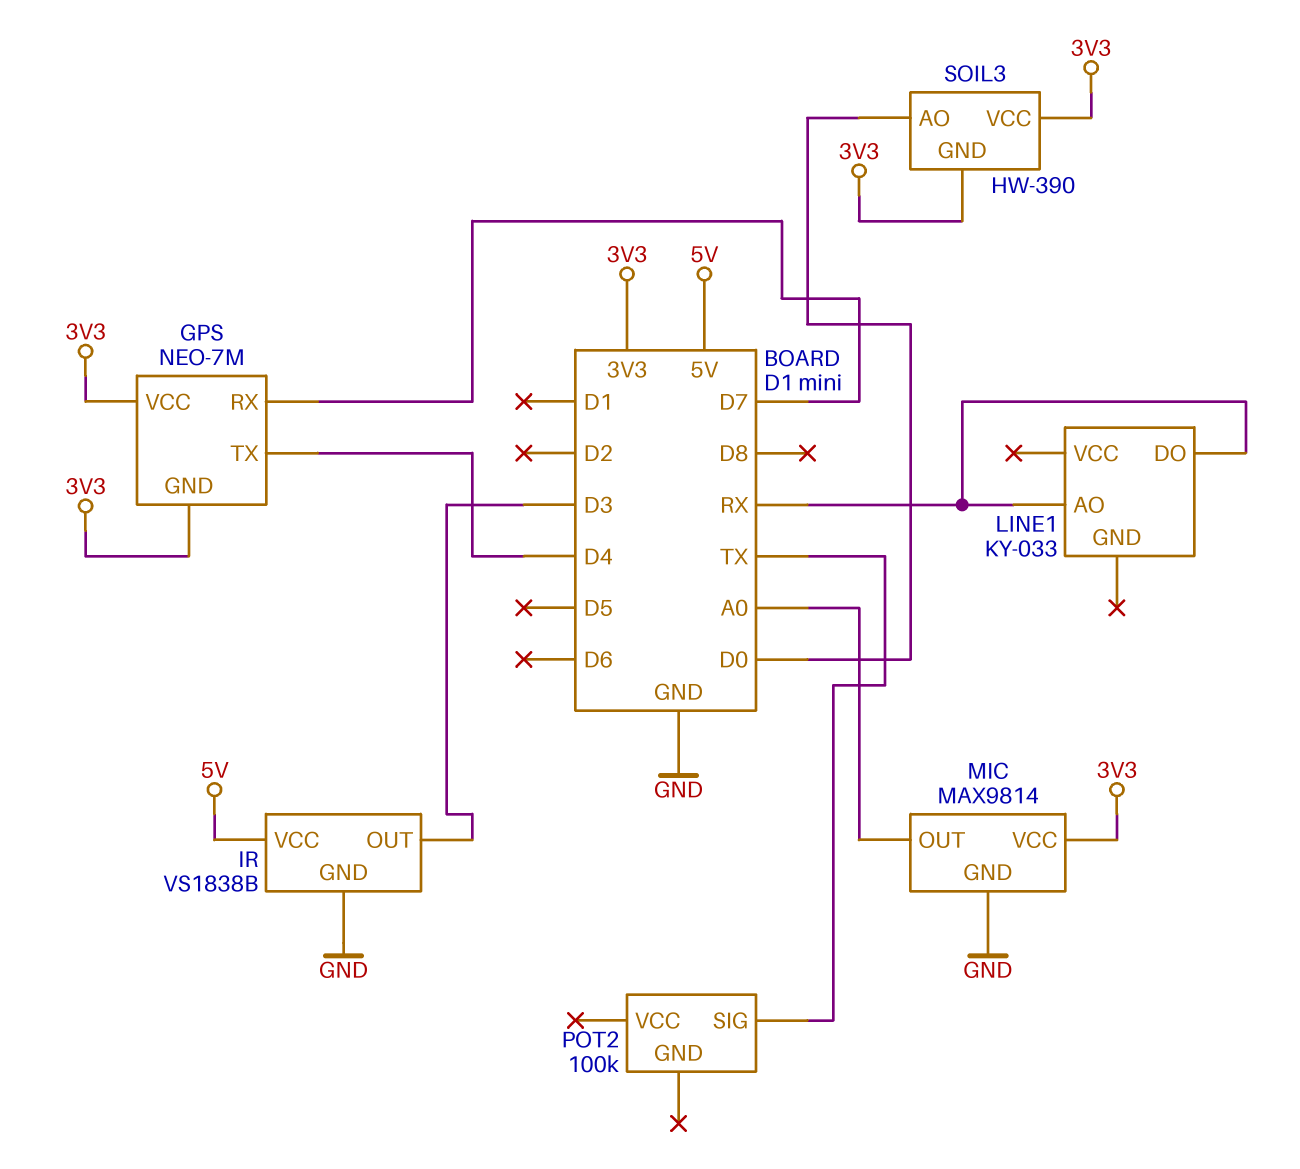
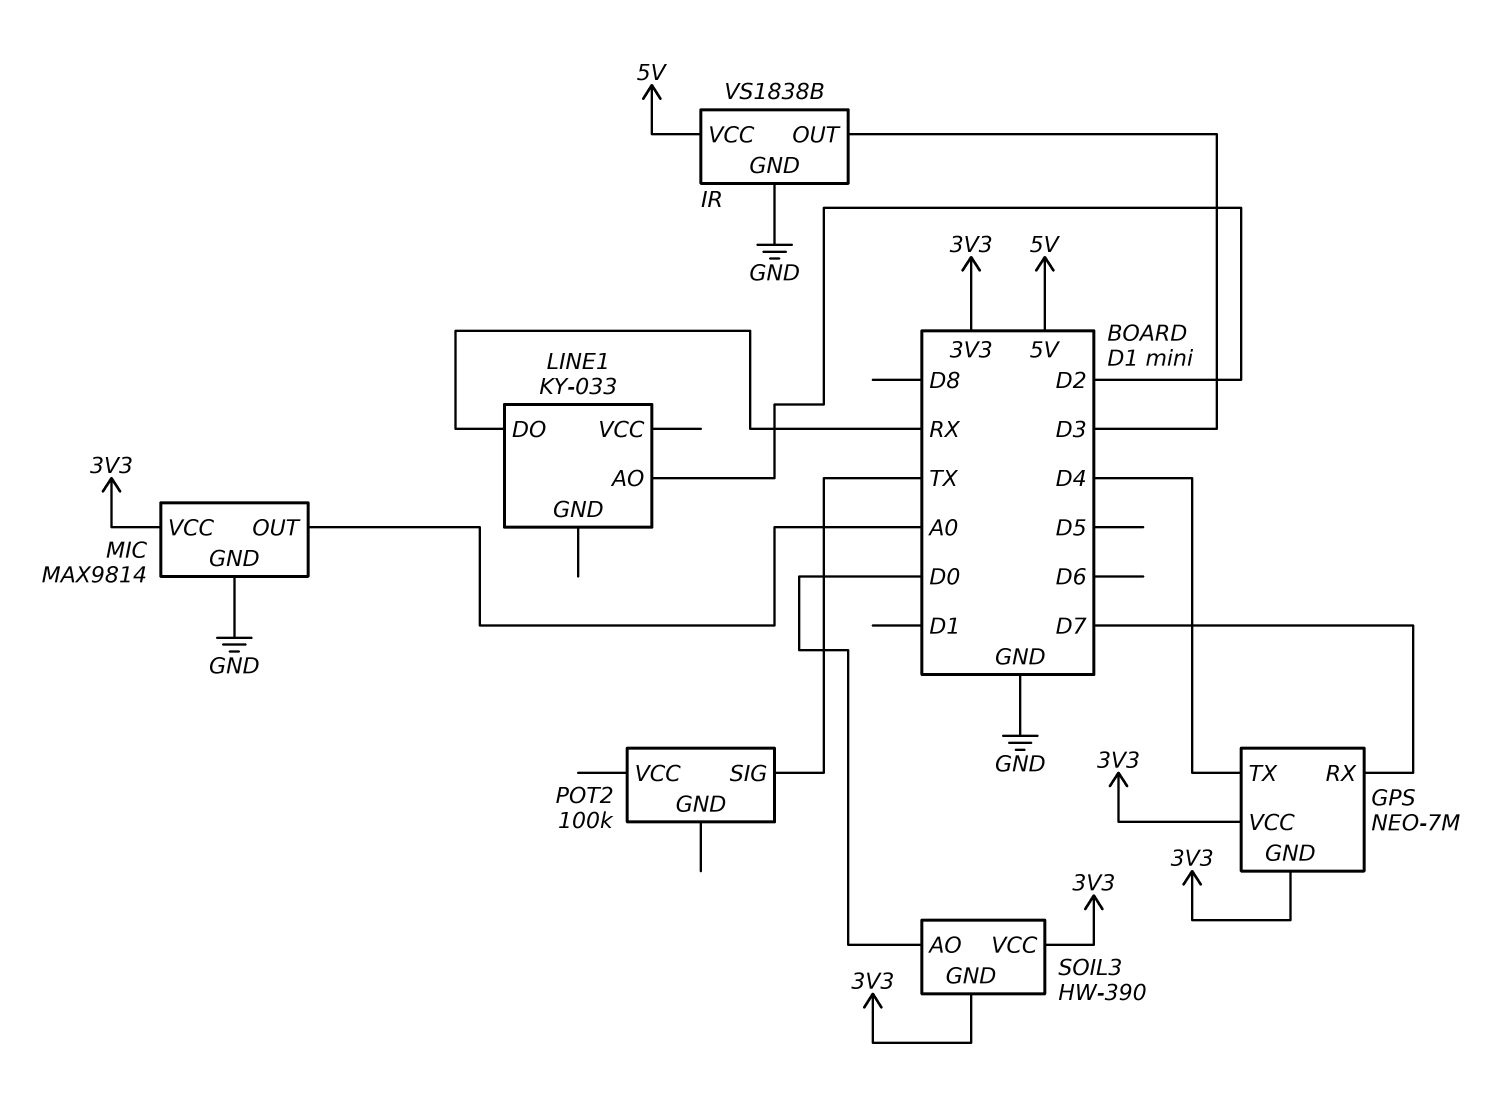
LINE1 pin AO: RX -> D2

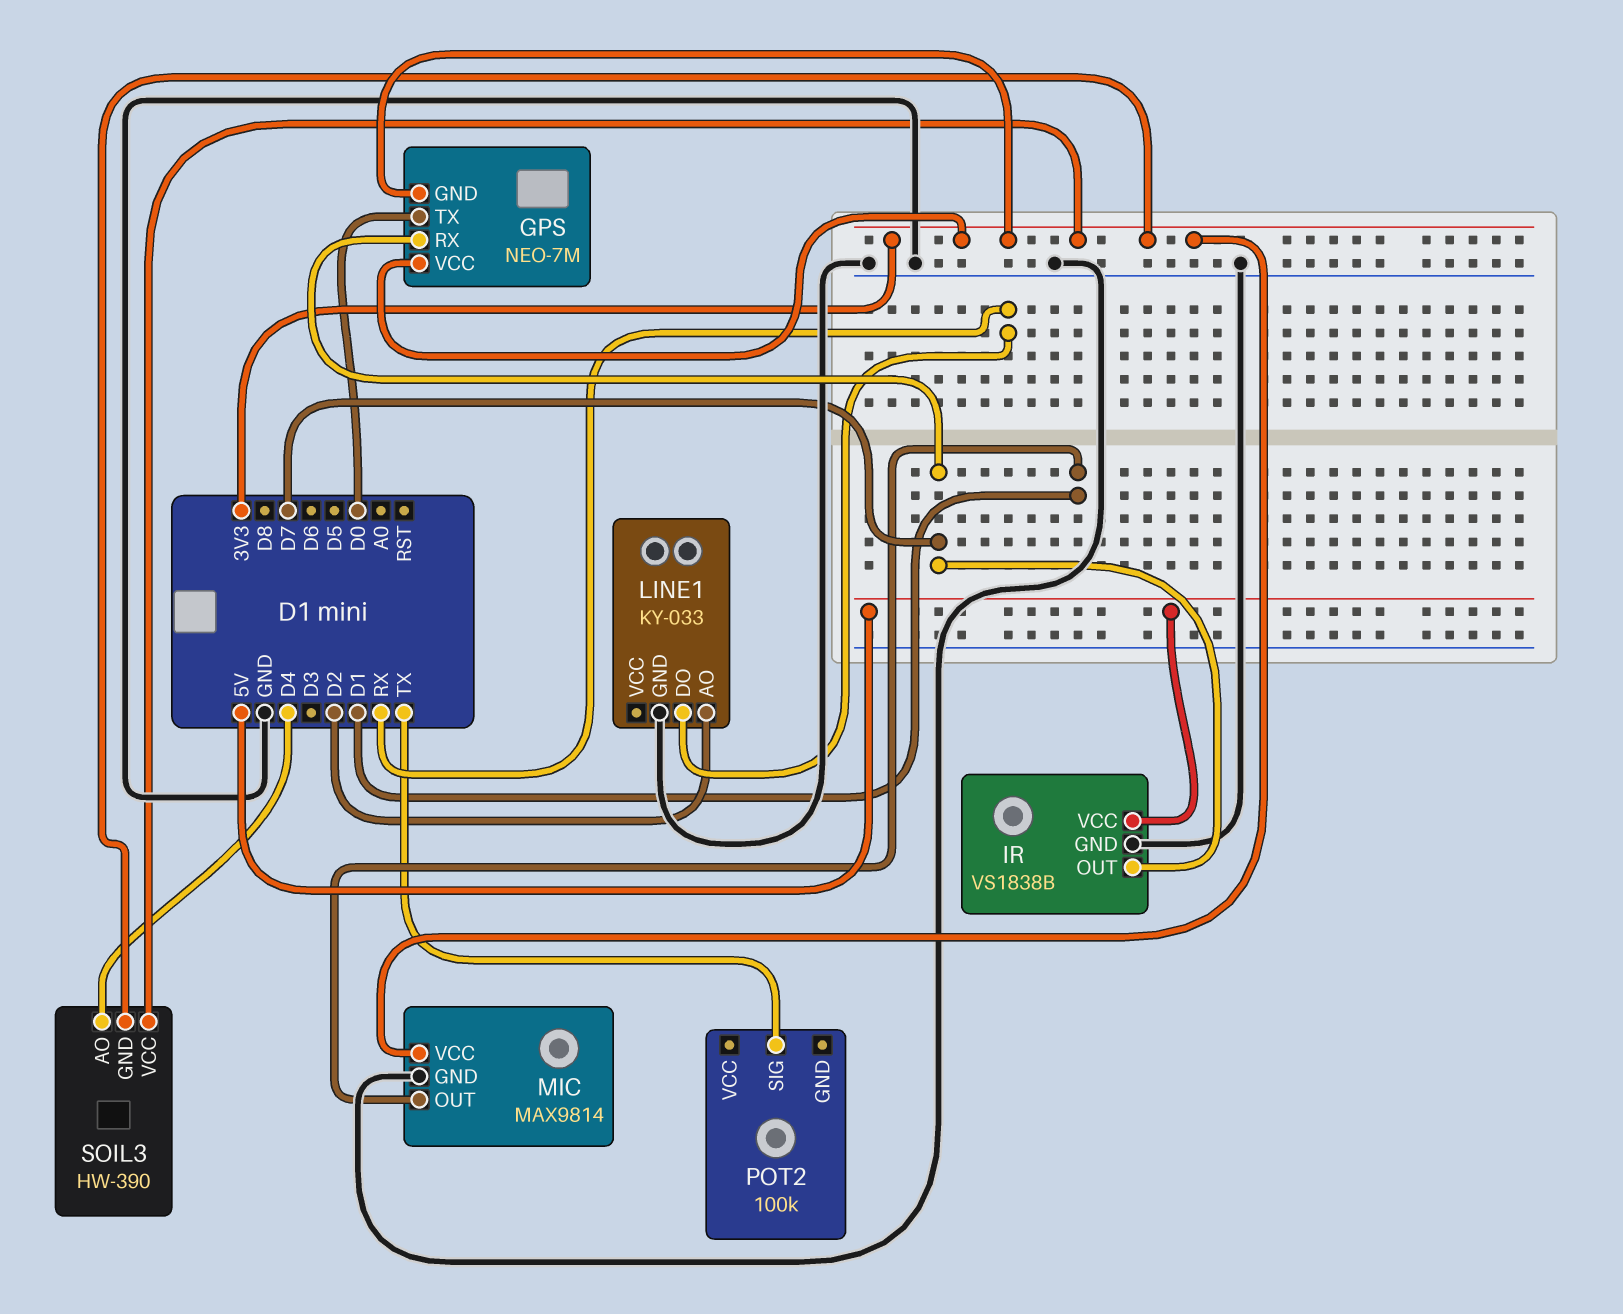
GPS pin TX: D4 -> D0
IR pin OUT: D3 -> D7
LINE1 pin GND: none -> GND
MIC pin OUT: A0 -> D1
SOIL3 pin AO: D0 -> D4

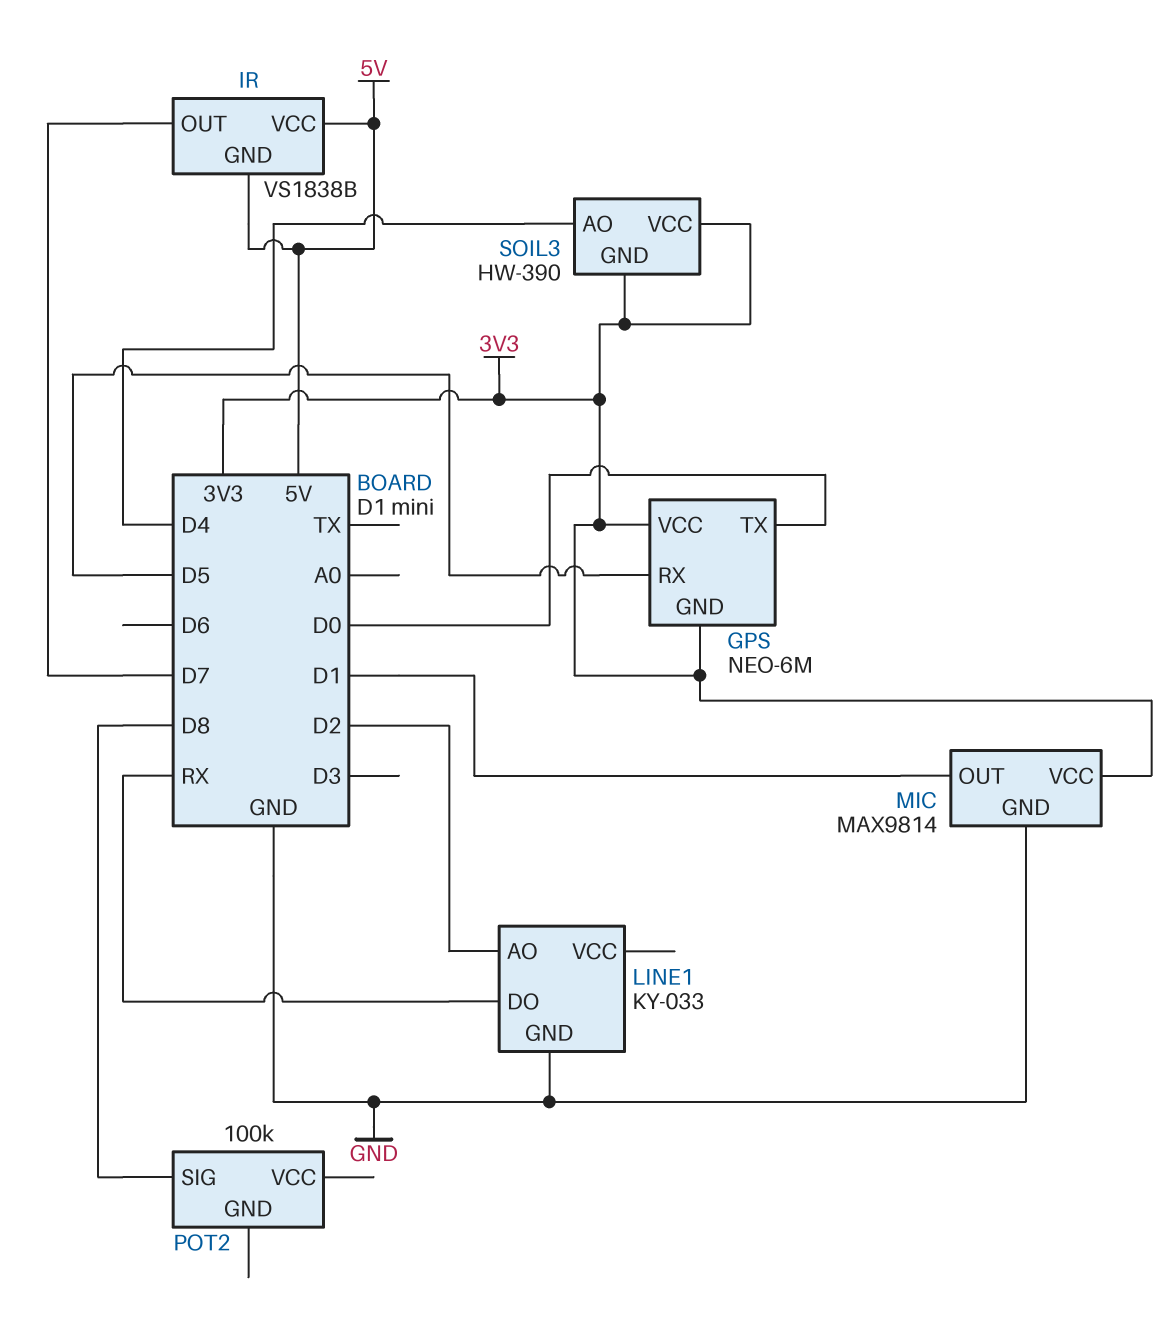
GPS: NEO-7M -> NEO-6M
GPS pin RX: D7 -> D5
IR pin GND: GND -> 5V
POT2 pin SIG: TX -> D8

